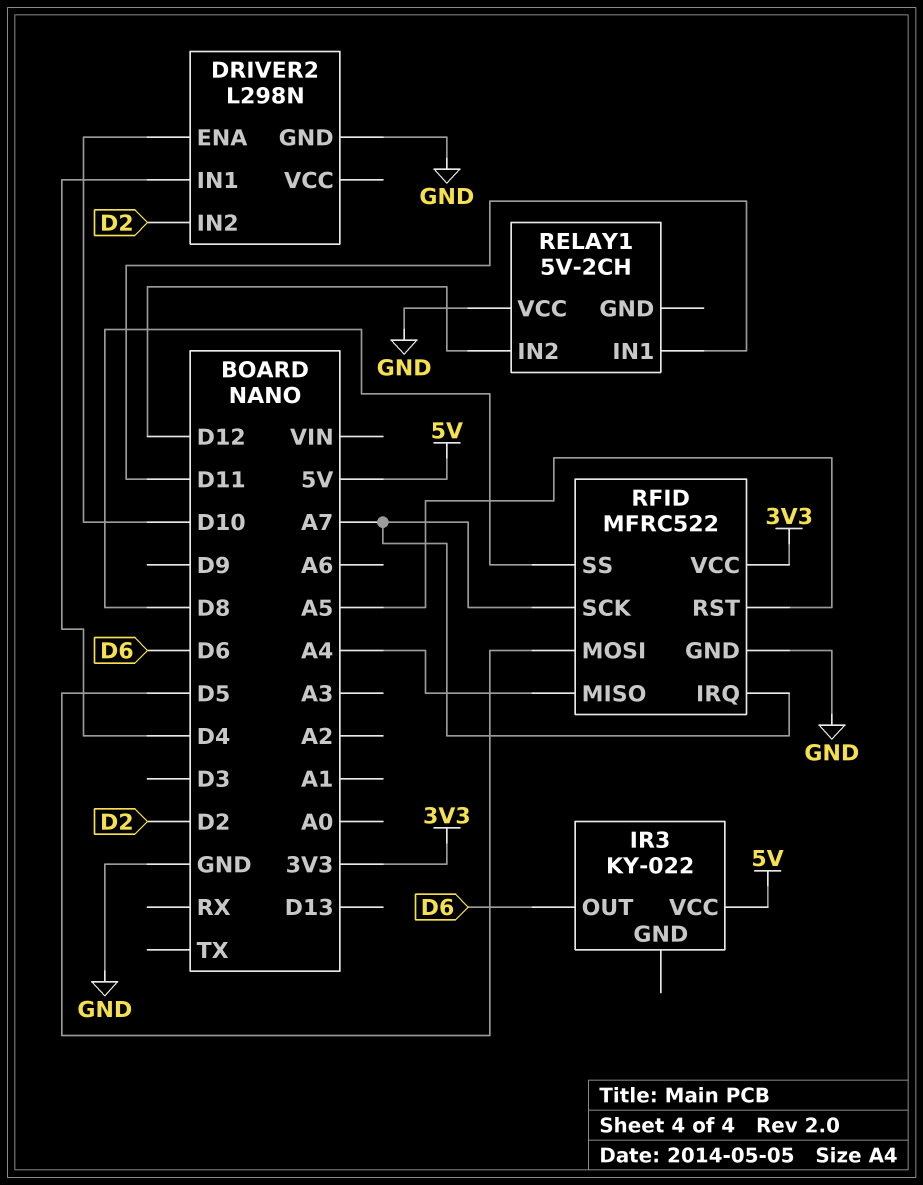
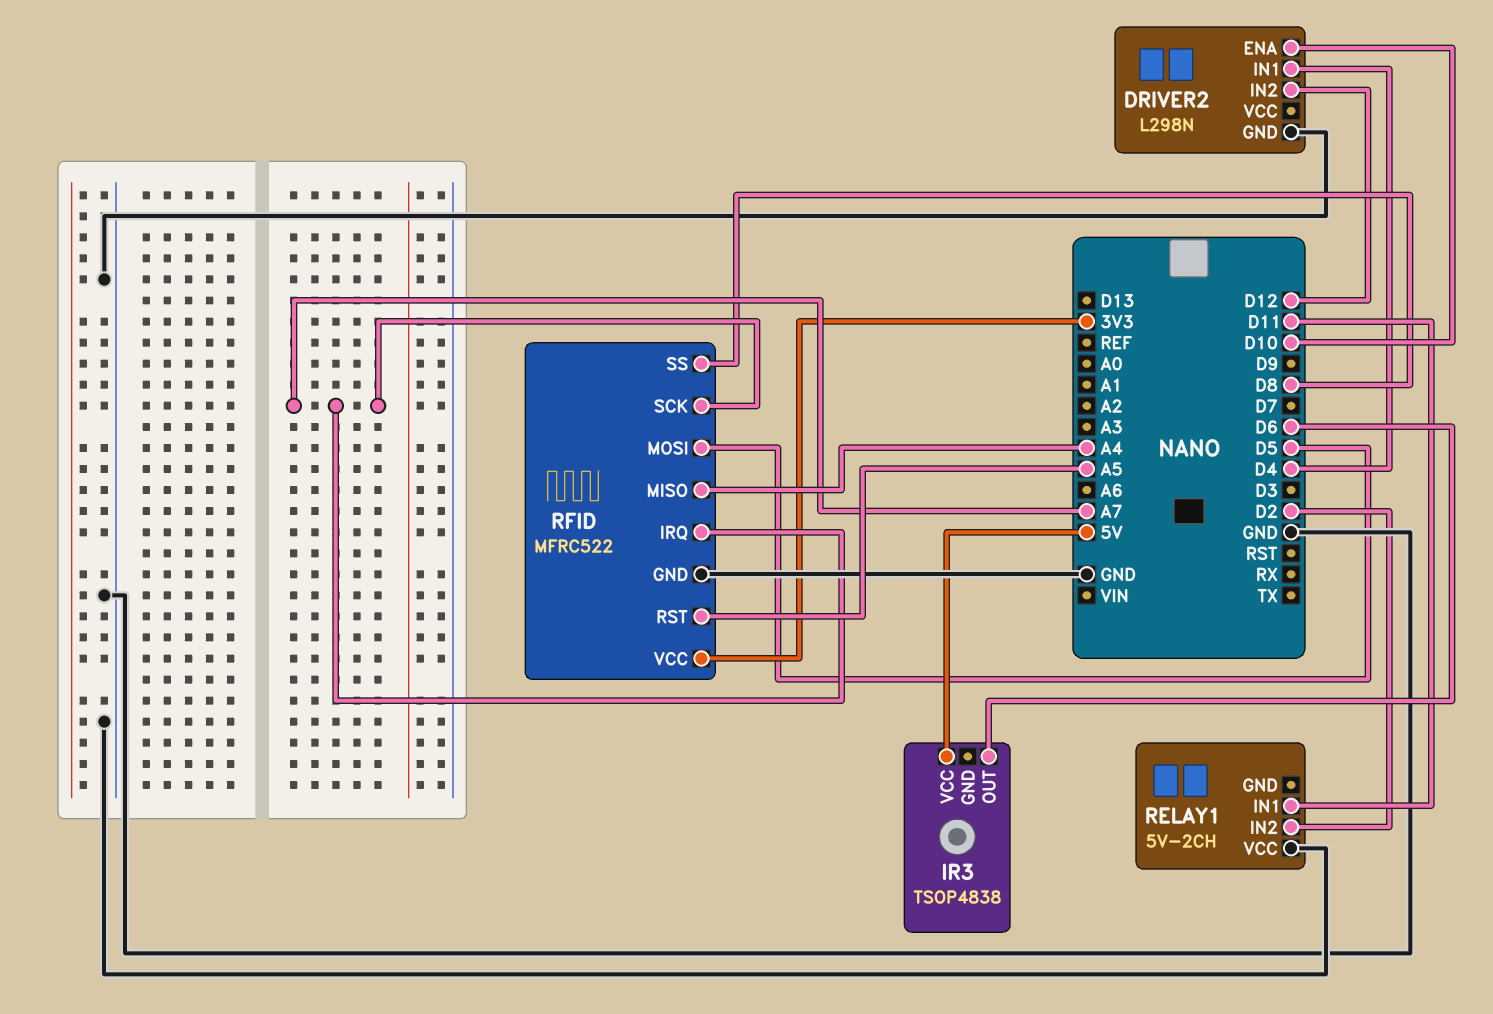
DRIVER2 pin IN2: D2 -> D12
IR3: KY-022 -> TSOP4838
RELAY1 pin IN2: D12 -> D2

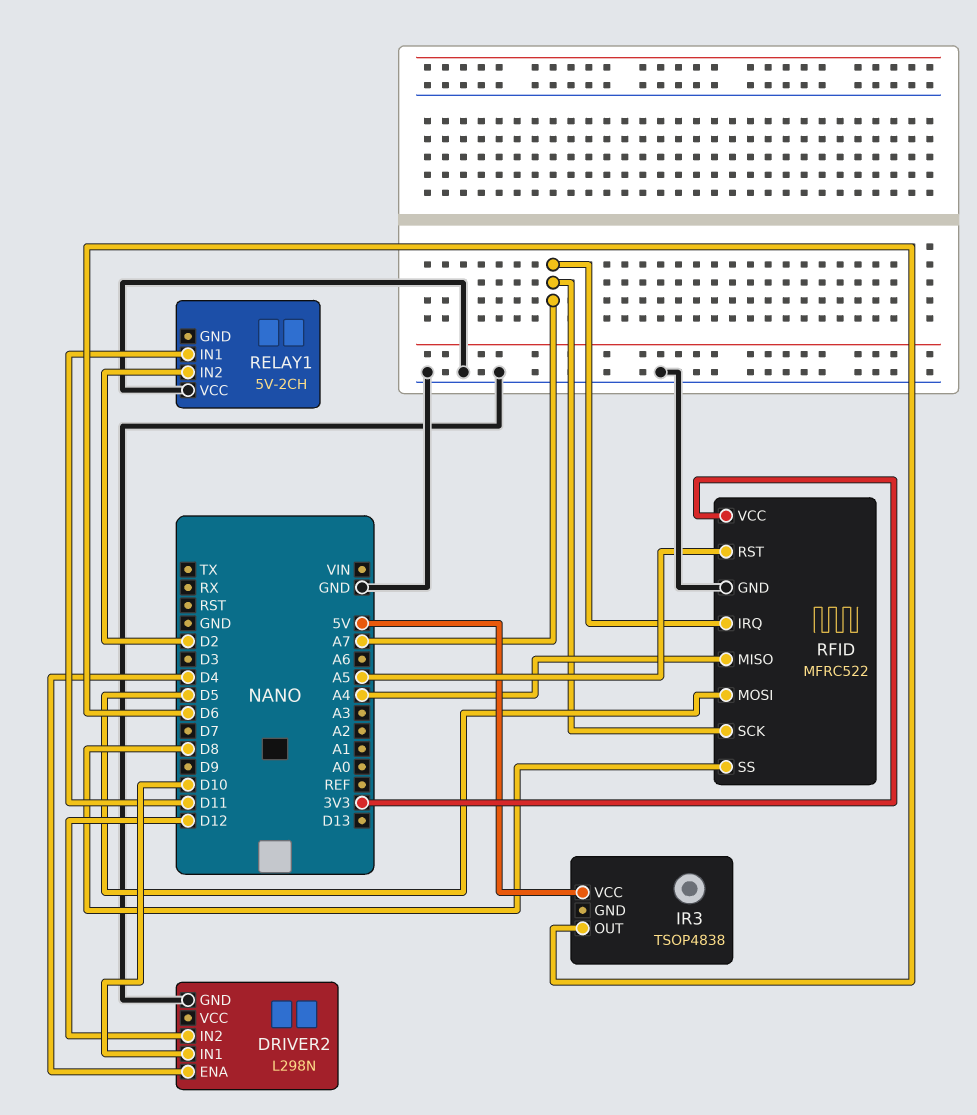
DRIVER2 pin ENA: D10 -> D4
DRIVER2 pin IN1: D4 -> D10

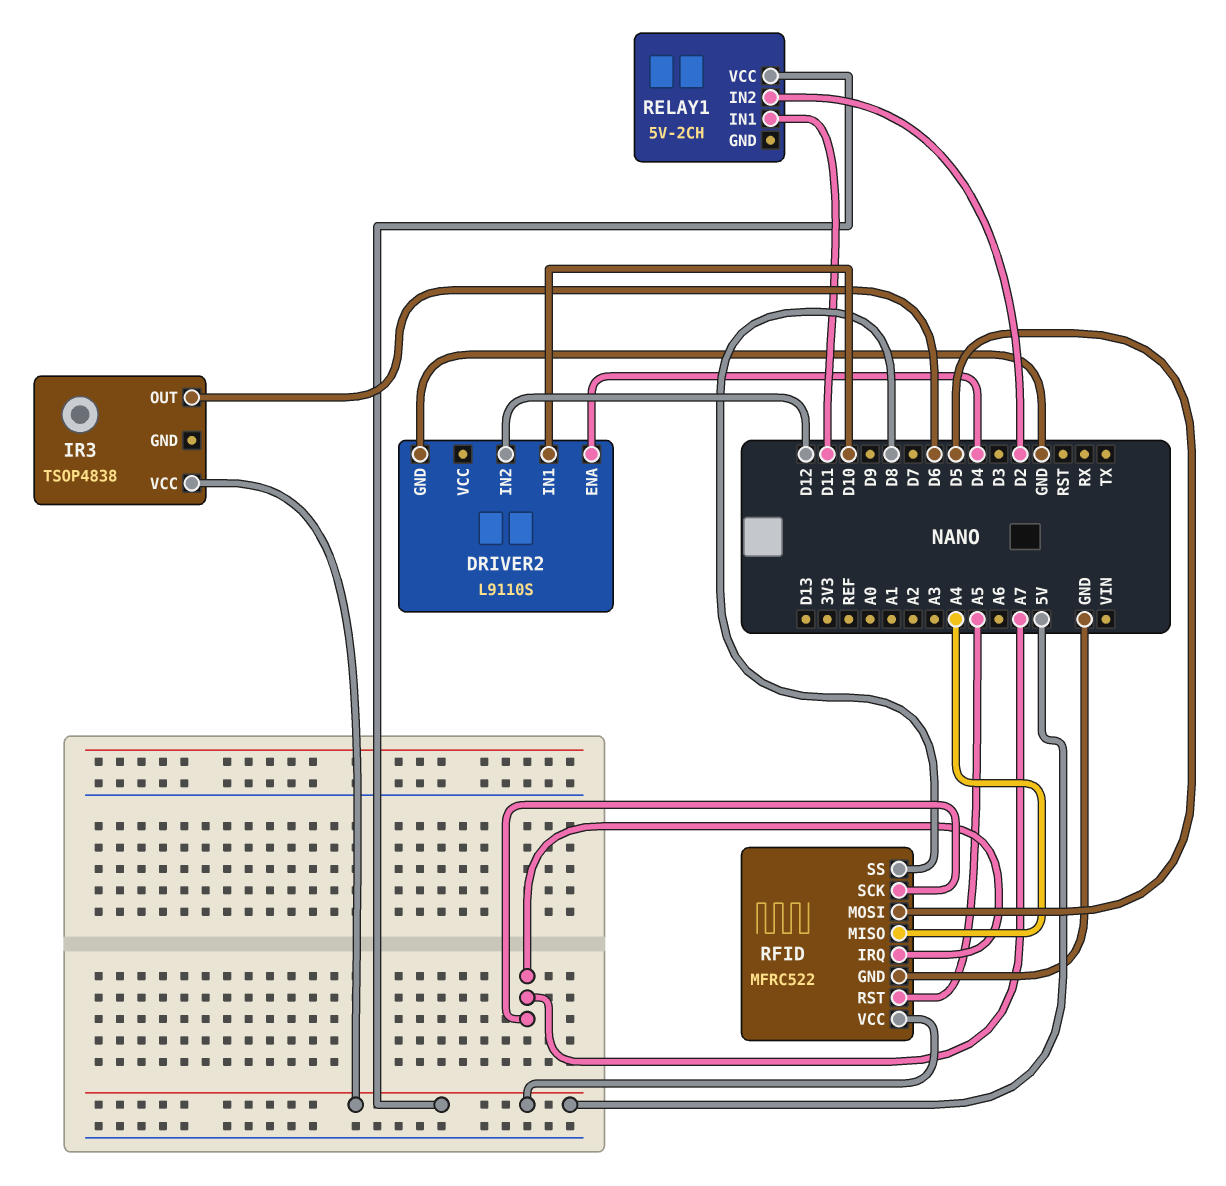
DRIVER2: L298N -> L9110S
RELAY1 pin VCC: GND -> 5V
RFID pin VCC: 3V3 -> 5V

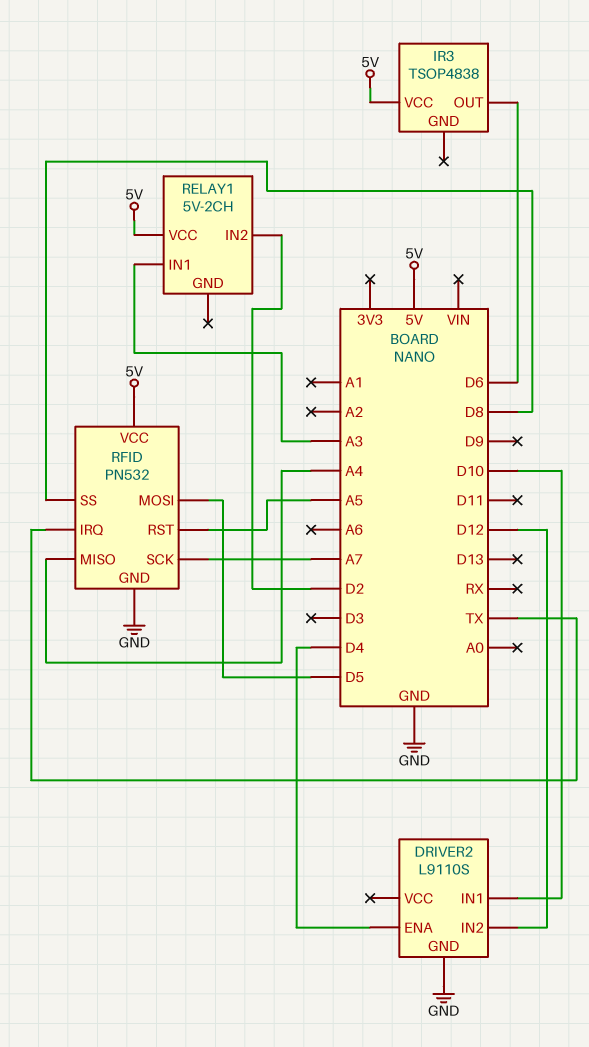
RELAY1 pin IN1: D11 -> A3
RFID: MFRC522 -> PN532
RFID pin IRQ: A7 -> TX

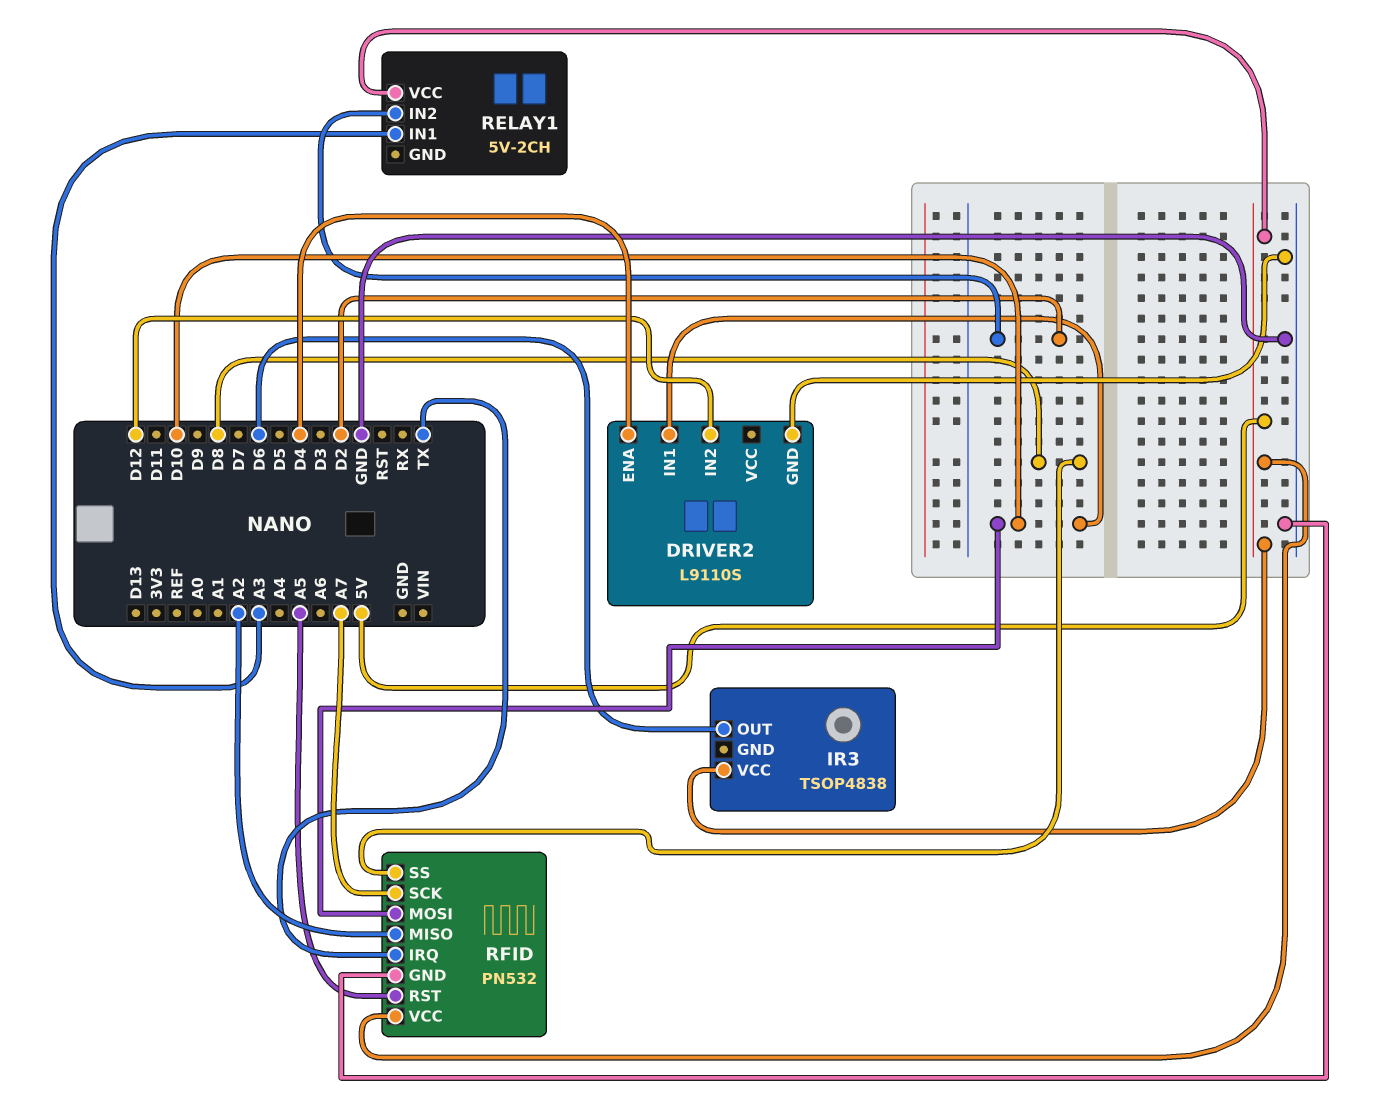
RFID pin MISO: A4 -> A2
RFID pin MOSI: D5 -> D10

